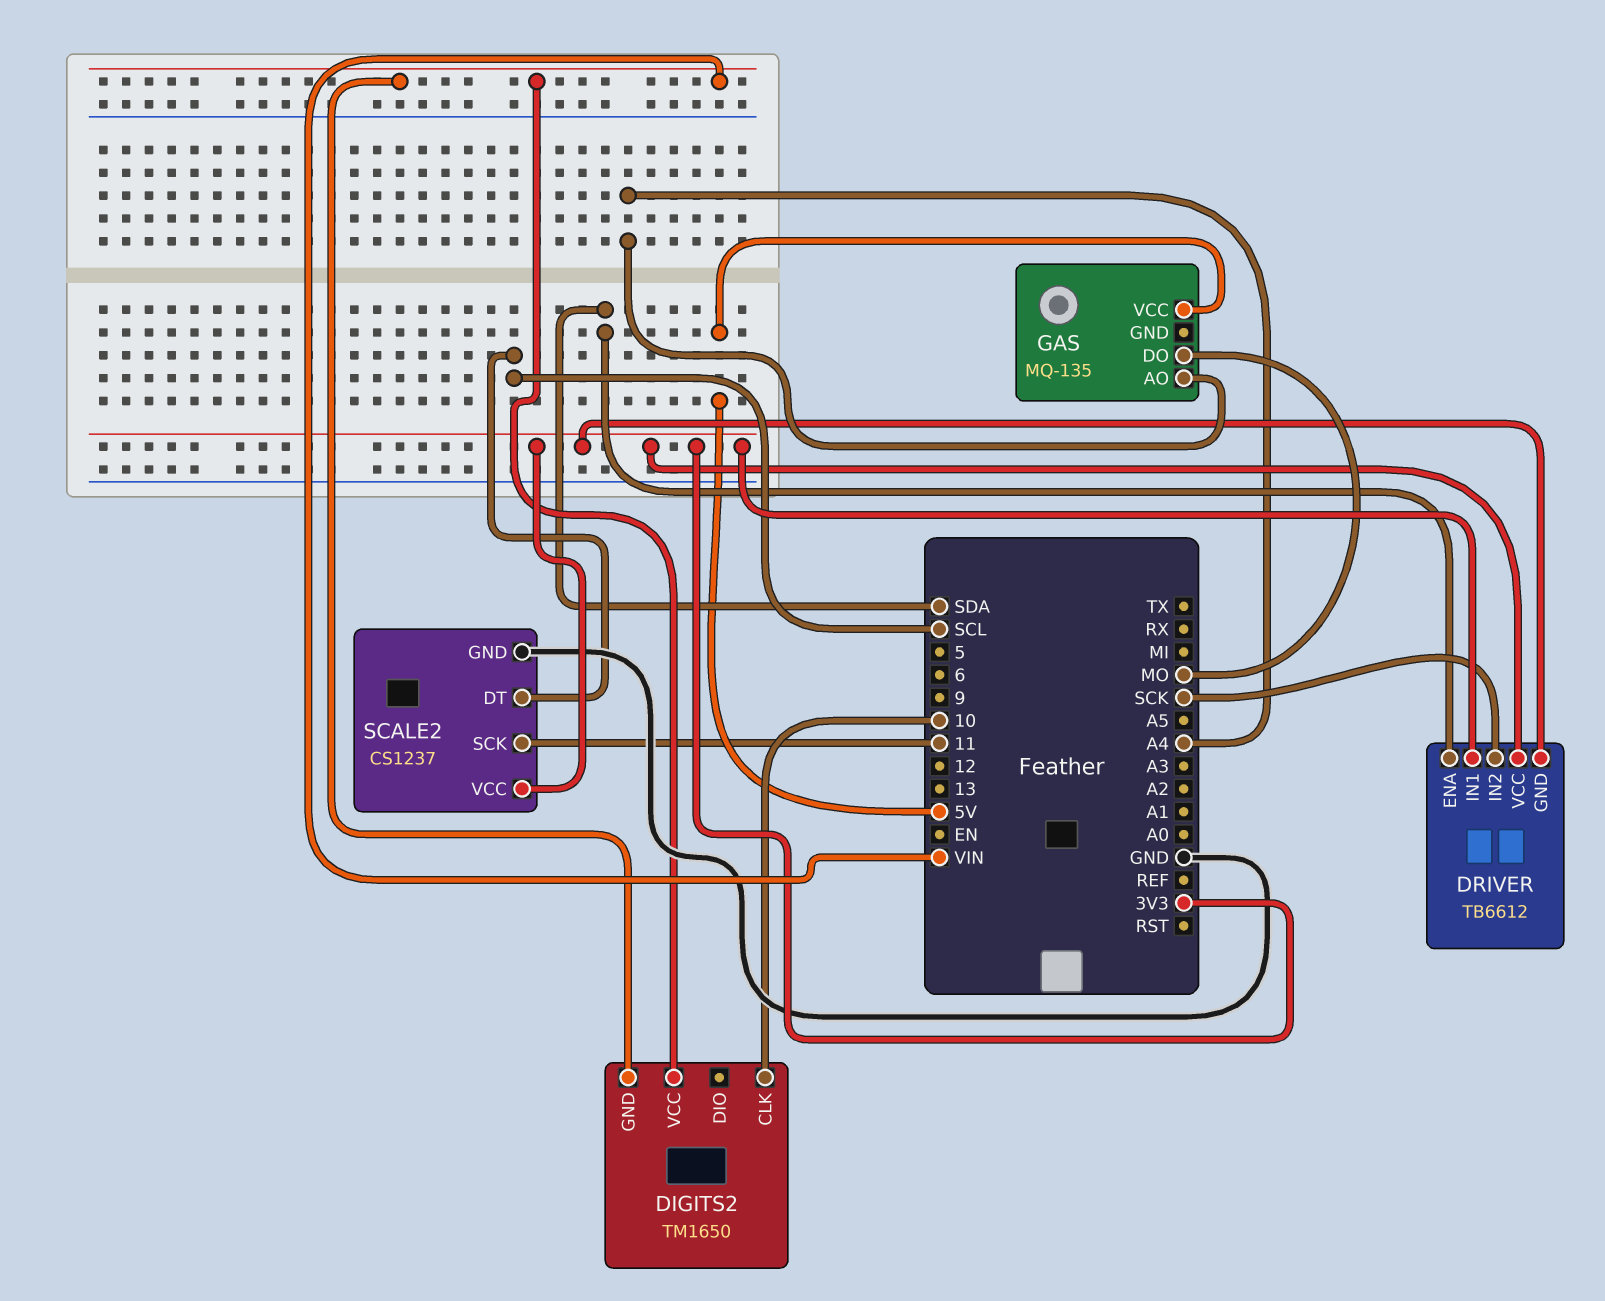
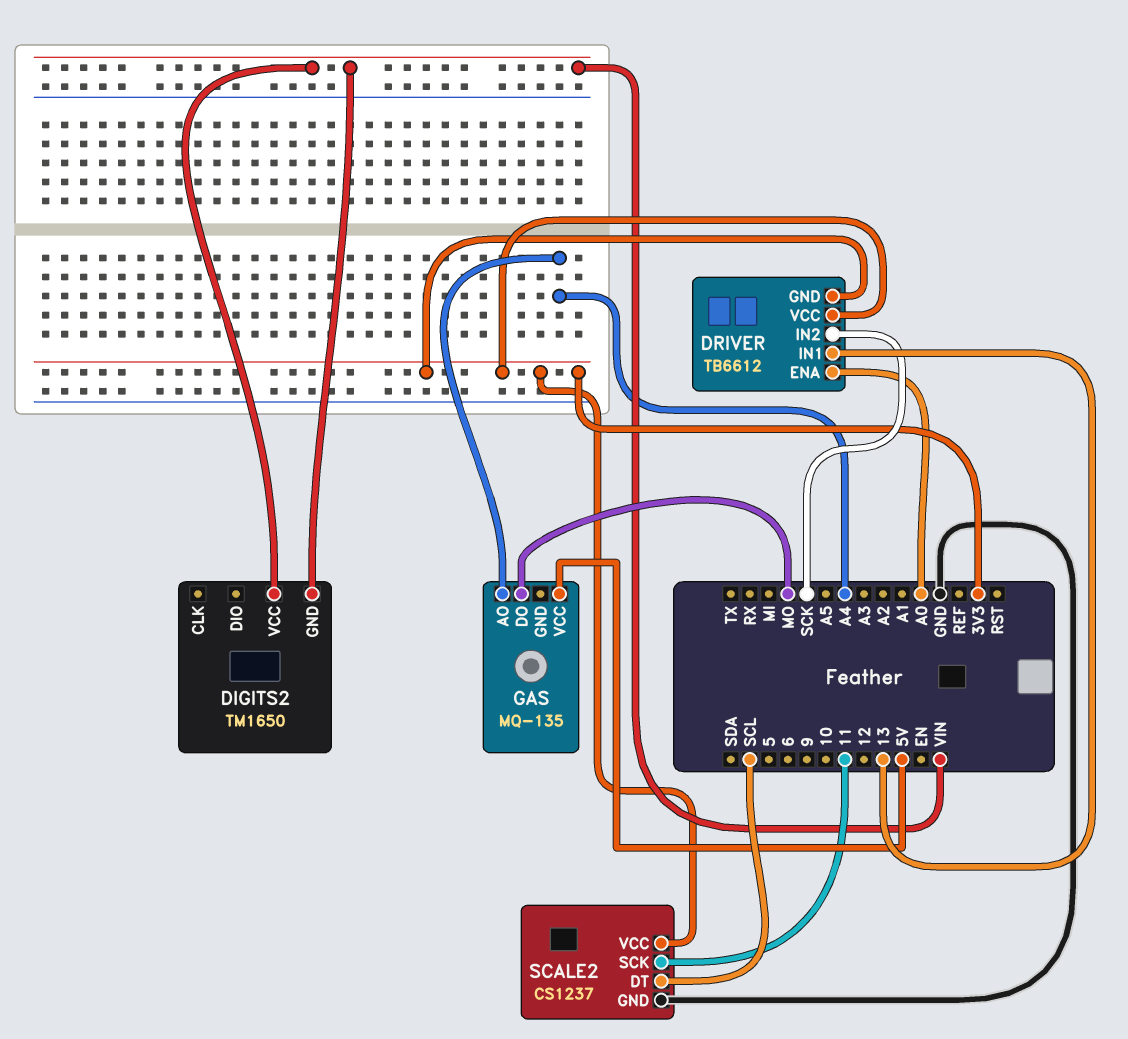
DIGITS2 pin CLK: 10 -> none
DRIVER pin ENA: SDA -> A0
DRIVER pin IN1: 3V3 -> 13

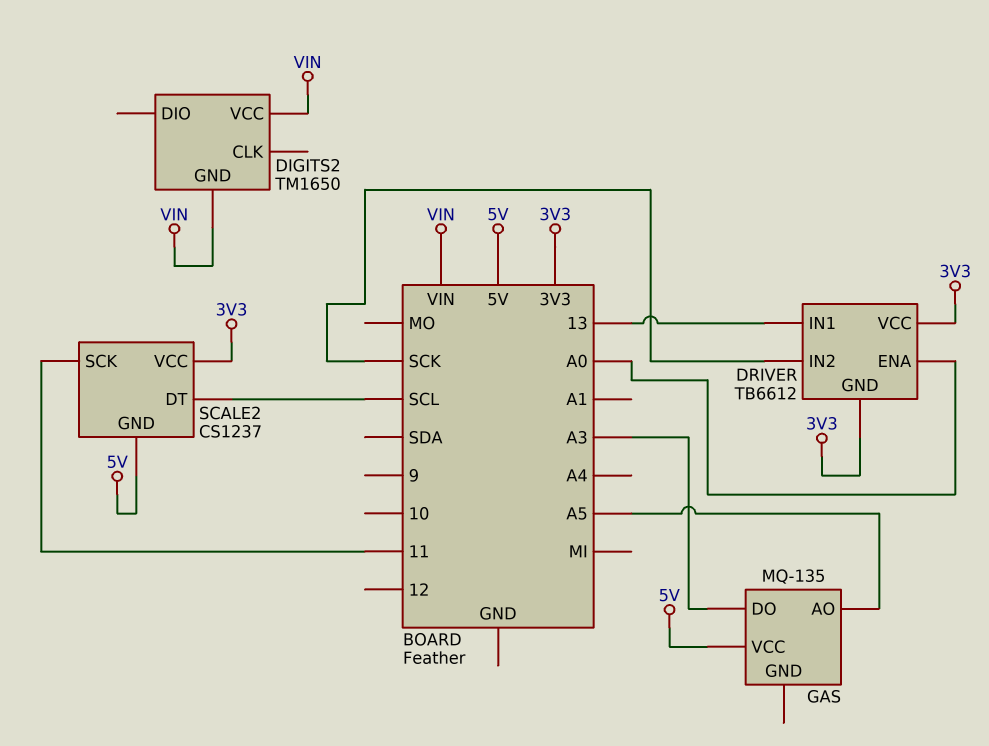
GAS pin AO: A4 -> A5
GAS pin DO: MO -> A3
SCALE2 pin GND: GND -> 5V

